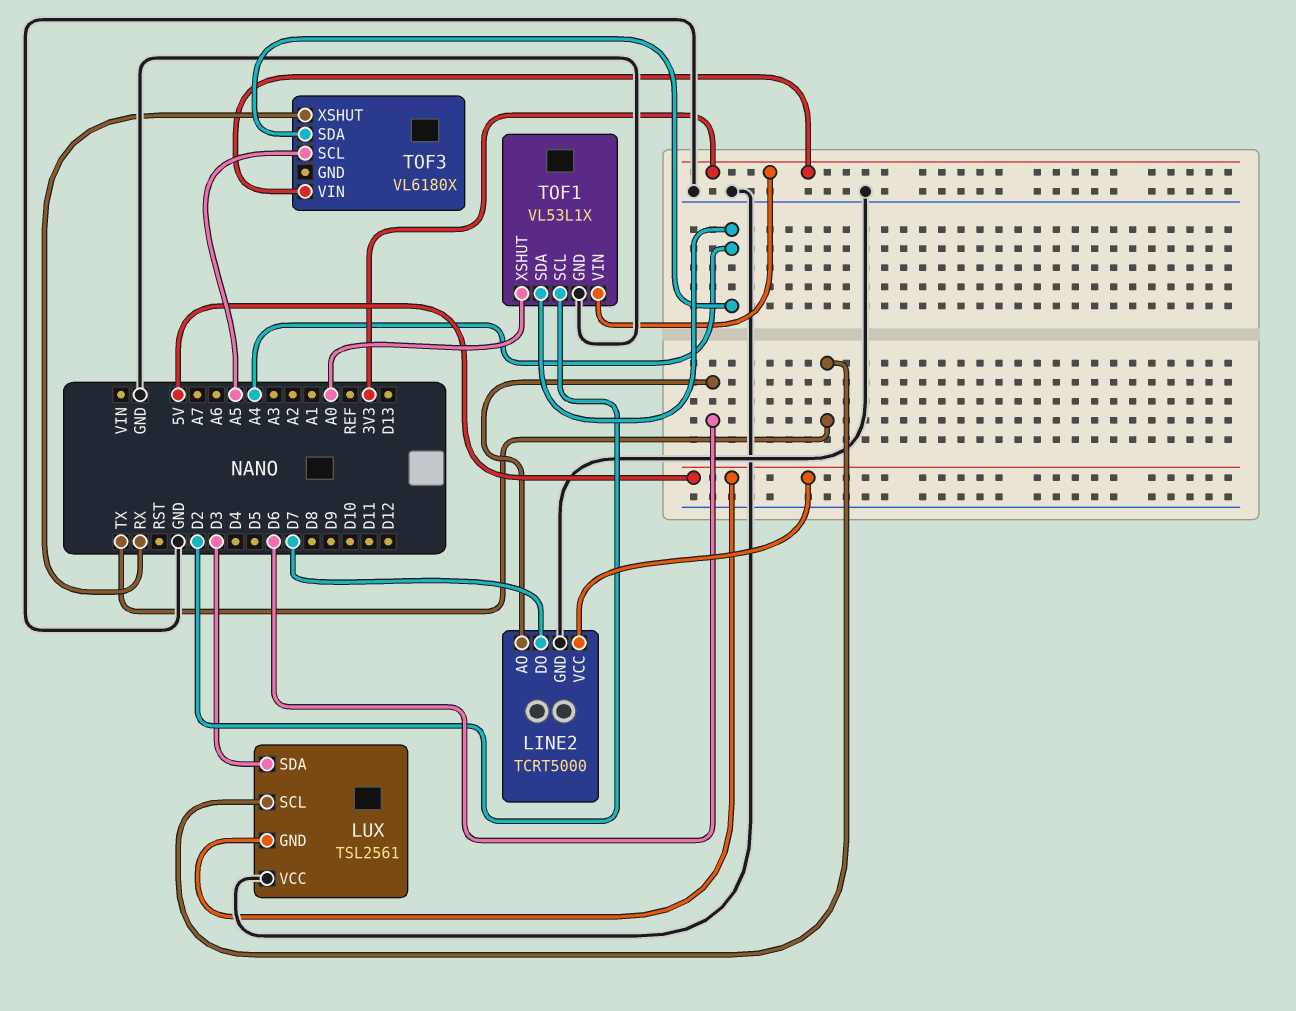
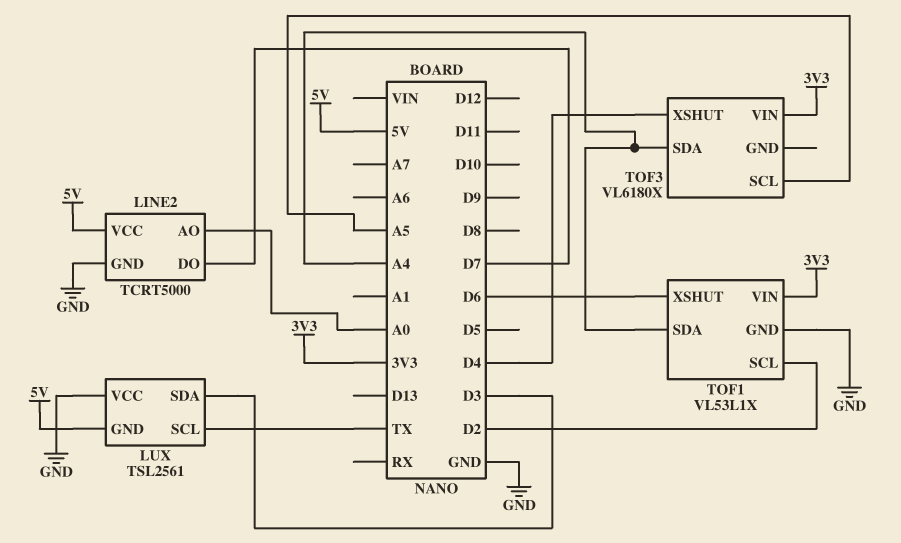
LINE2 pin AO: D6 -> A0
TOF1 pin XSHUT: A0 -> D6
TOF3 pin XSHUT: RX -> D4

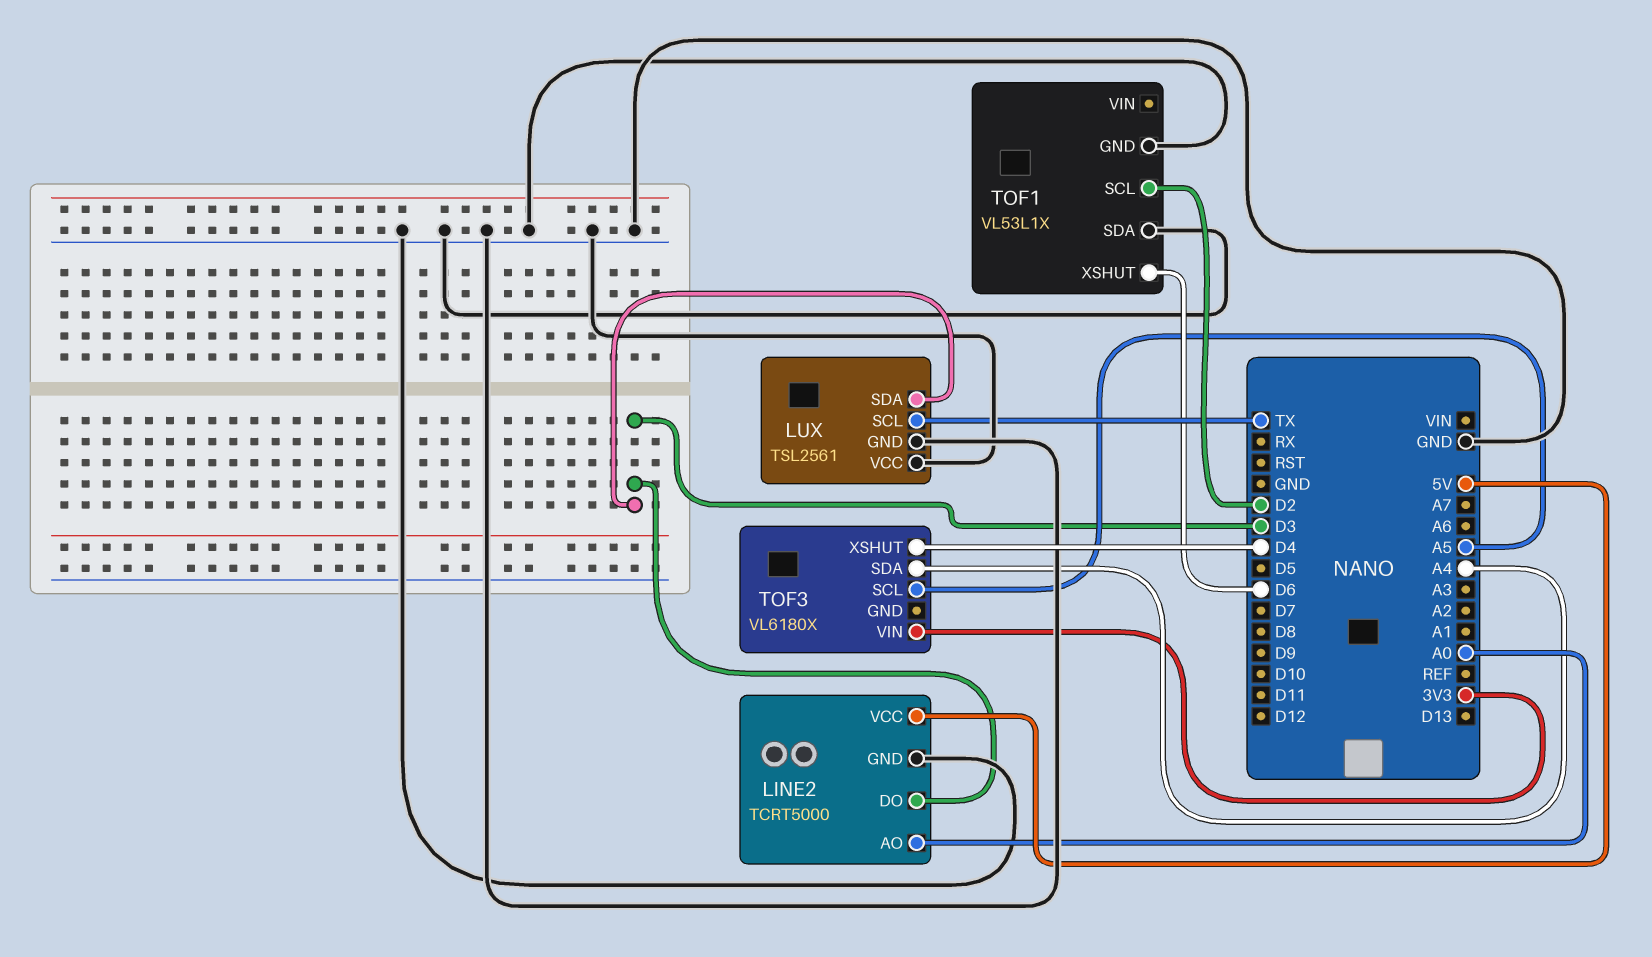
LINE2 pin DO: D7 -> D3
LUX pin GND: 5V -> GND
TOF1 pin SDA: A4 -> GND
TOF1 pin VIN: 3V3 -> none

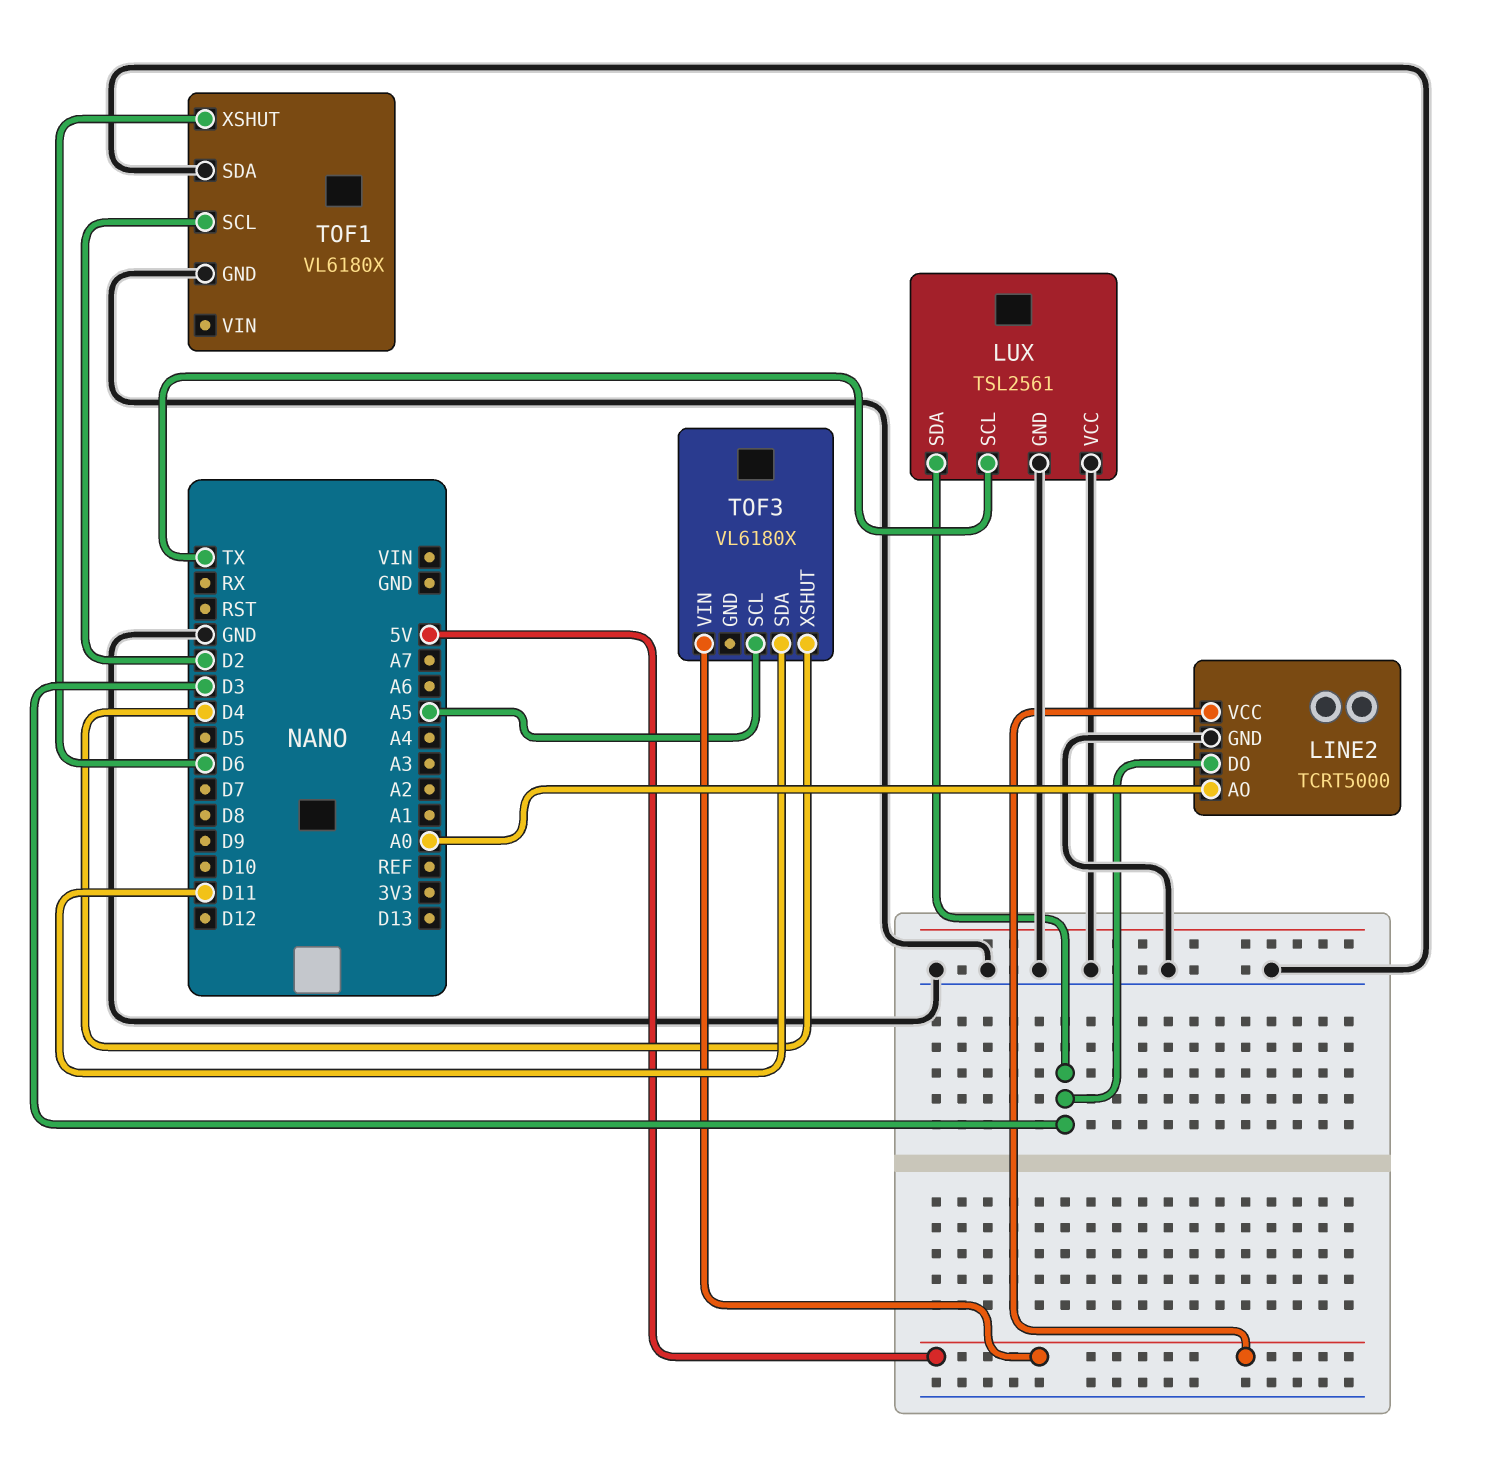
TOF1: VL53L1X -> VL6180X
TOF3 pin SDA: A4 -> D11
TOF3 pin VIN: 3V3 -> 5V

